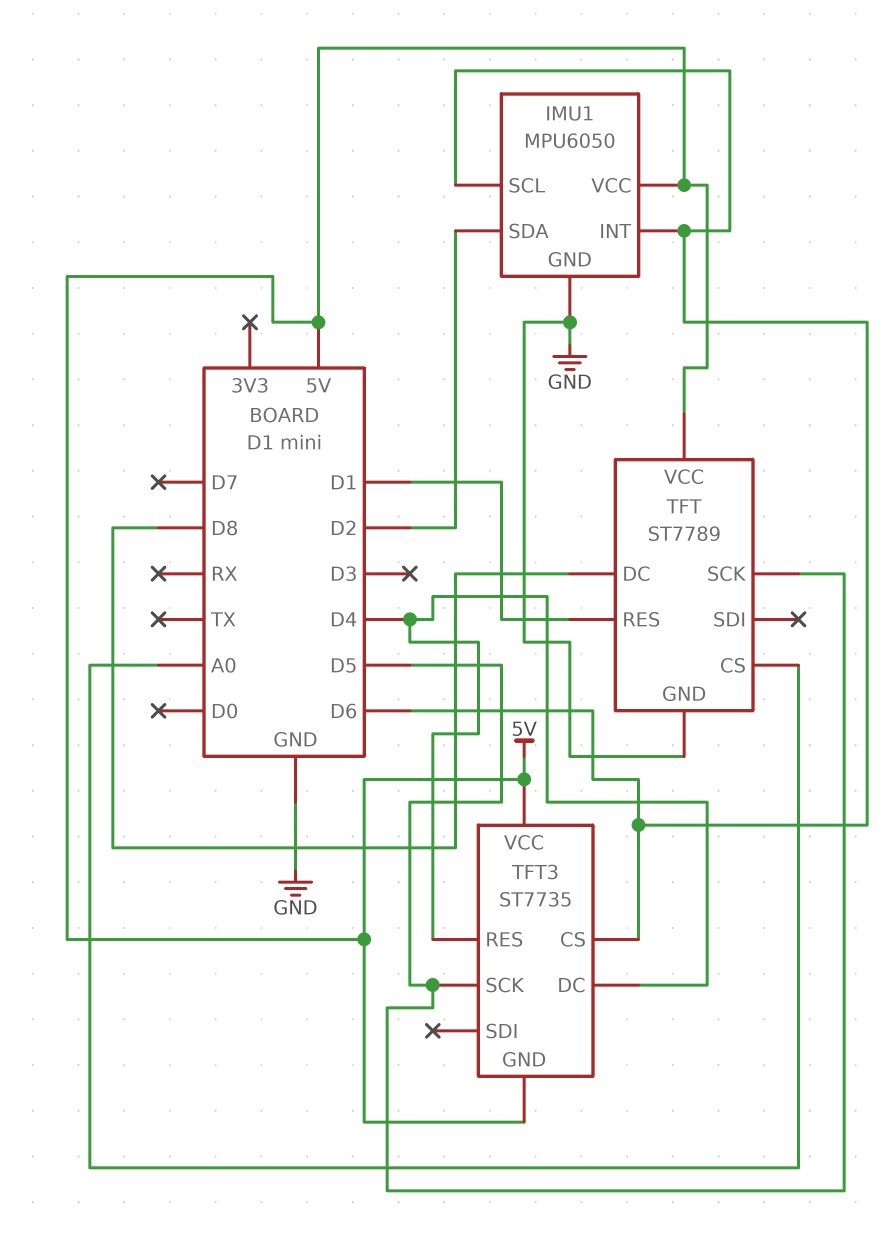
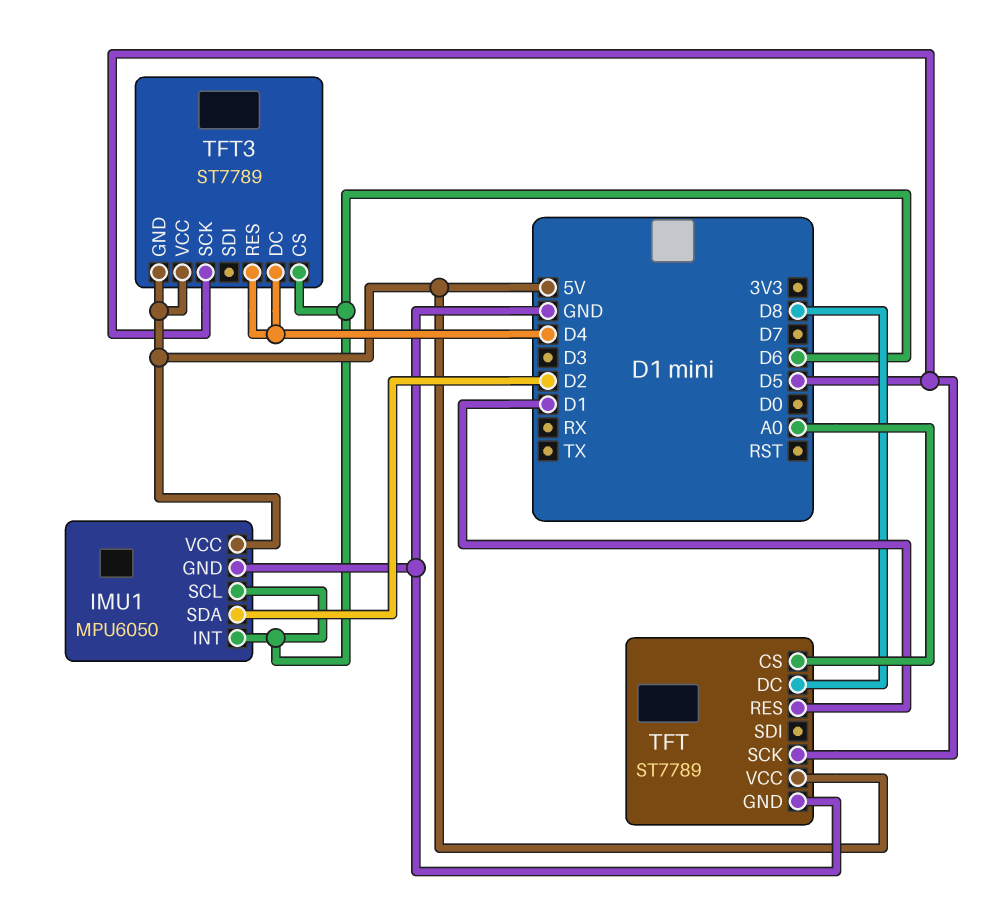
TFT3: ST7735 -> ST7789

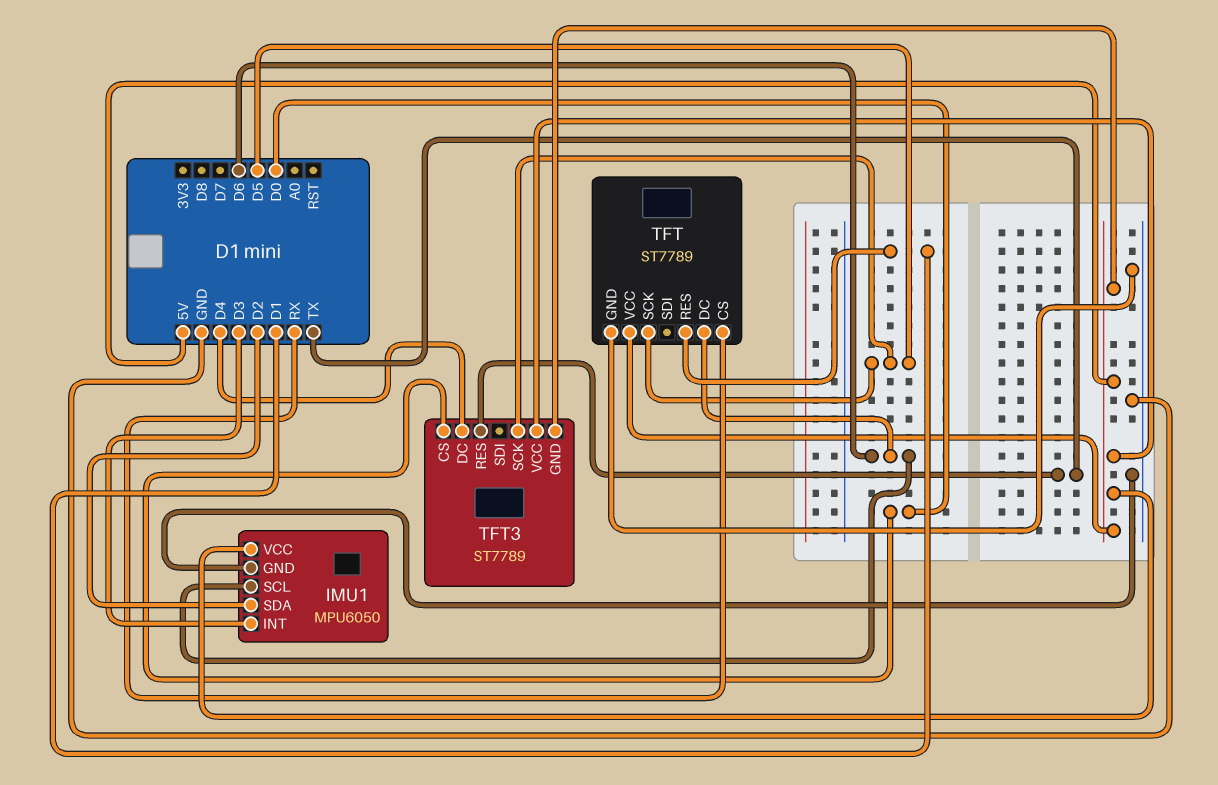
IMU1 pin INT: D6 -> D3
TFT pin CS: A0 -> RX
TFT pin DC: D8 -> D6
TFT3 pin CS: D6 -> D0
TFT3 pin RES: D4 -> TX

